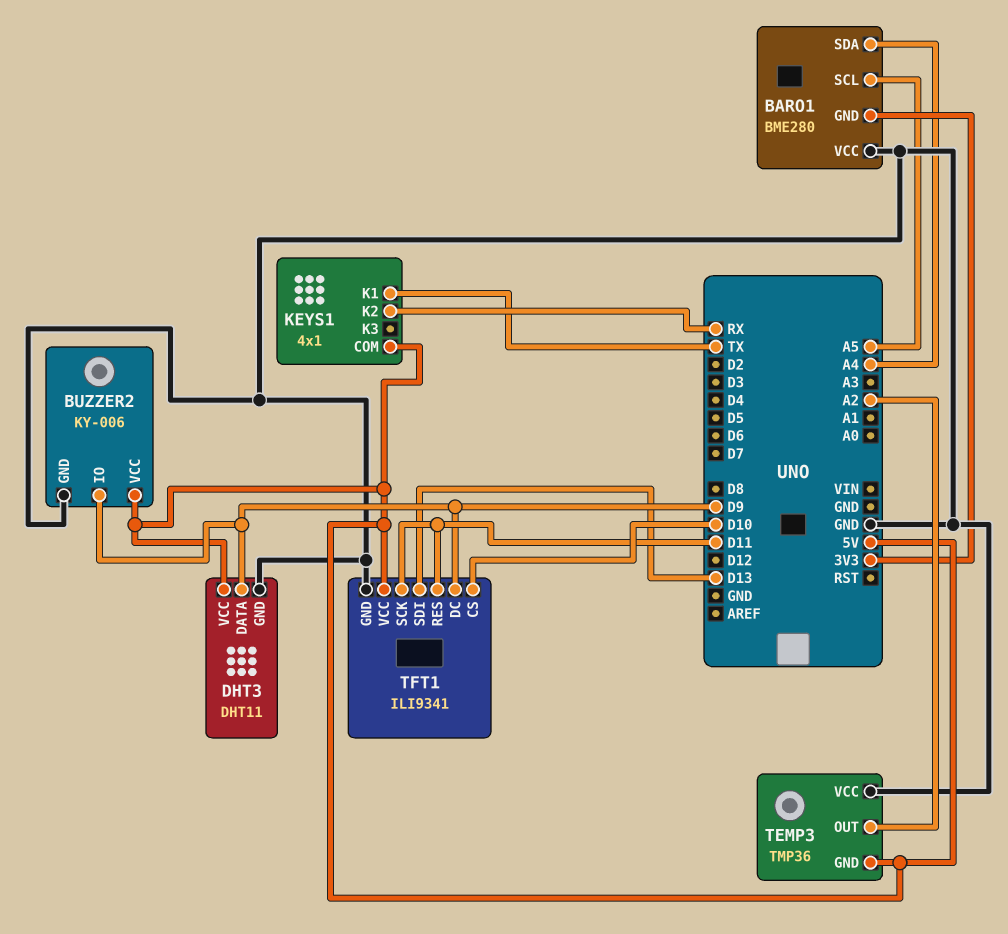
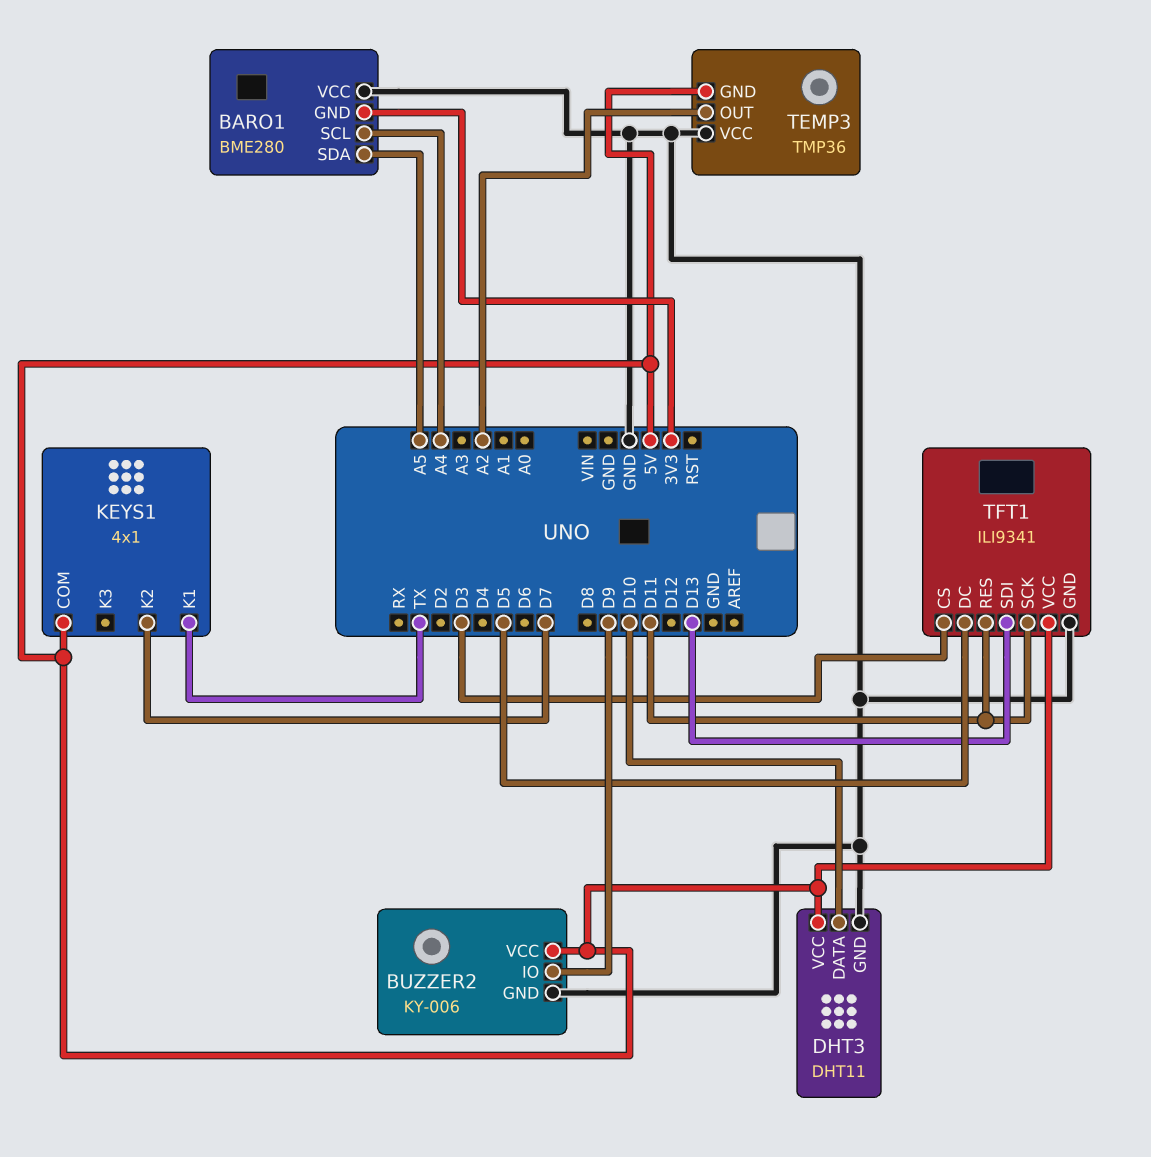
BARO1 pin SCL: A5 -> A4
BARO1 pin SDA: A4 -> A5
DHT3 pin DATA: D9 -> D10
KEYS1 pin K2: RX -> D7
TFT1 pin CS: D10 -> D3
TFT1 pin DC: D9 -> D5

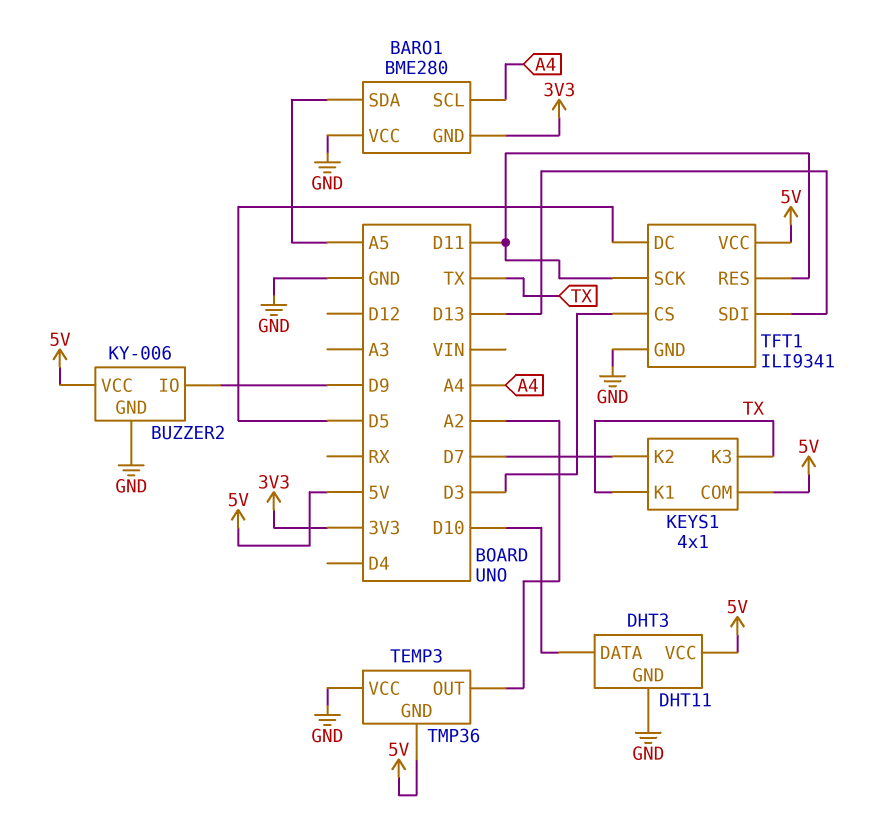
KEYS1 pin K3: none -> TX

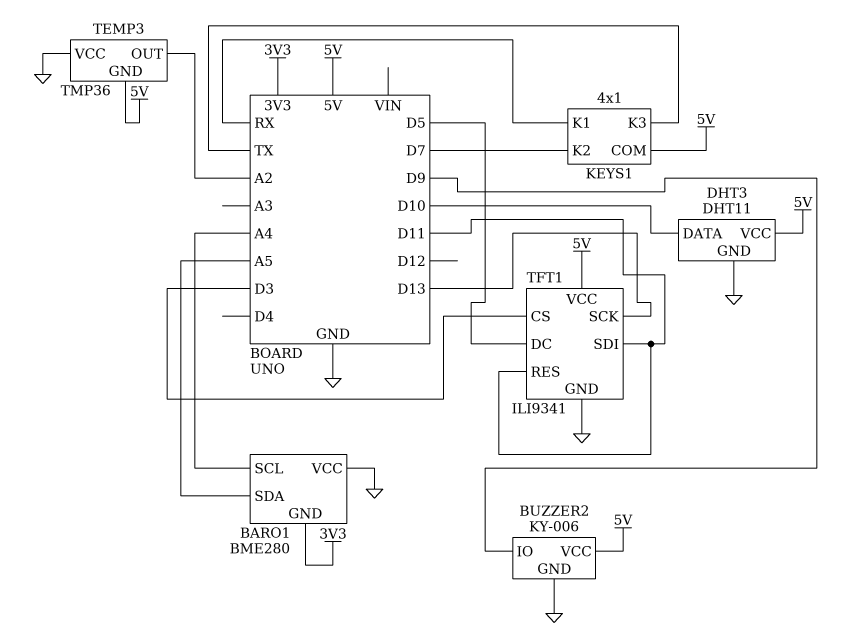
KEYS1 pin K1: TX -> RX
TFT1 pin SCK: D11 -> D13
TFT1 pin SDI: D13 -> D11

